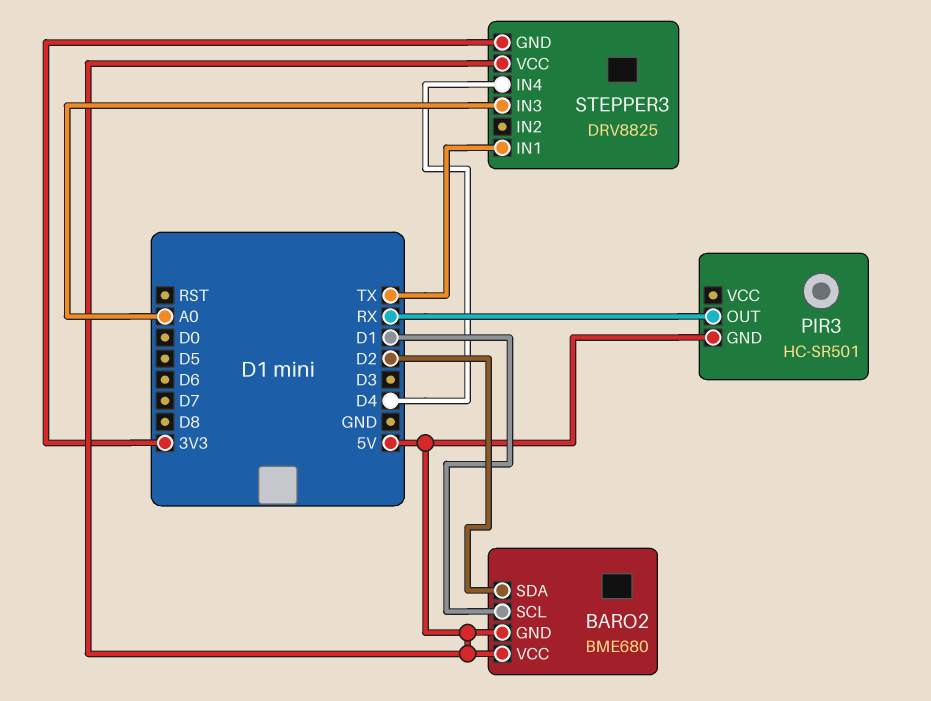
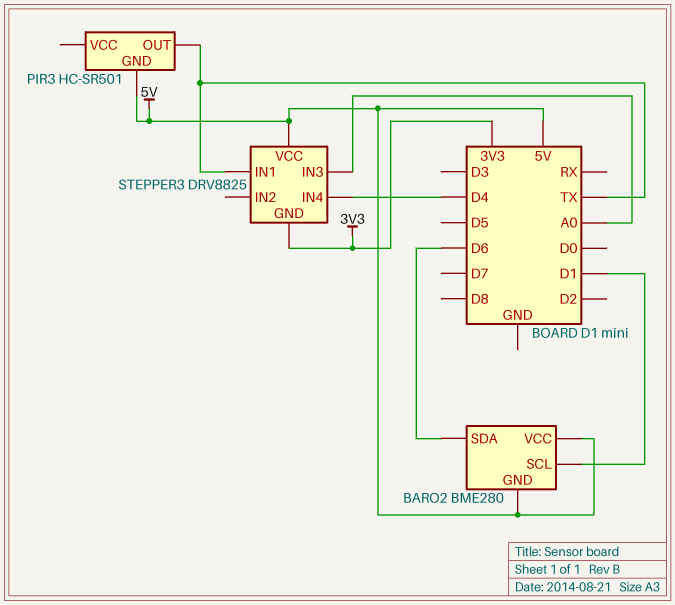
BARO2: BME680 -> BME280
BARO2 pin SDA: D2 -> D6
PIR3 pin OUT: RX -> TX

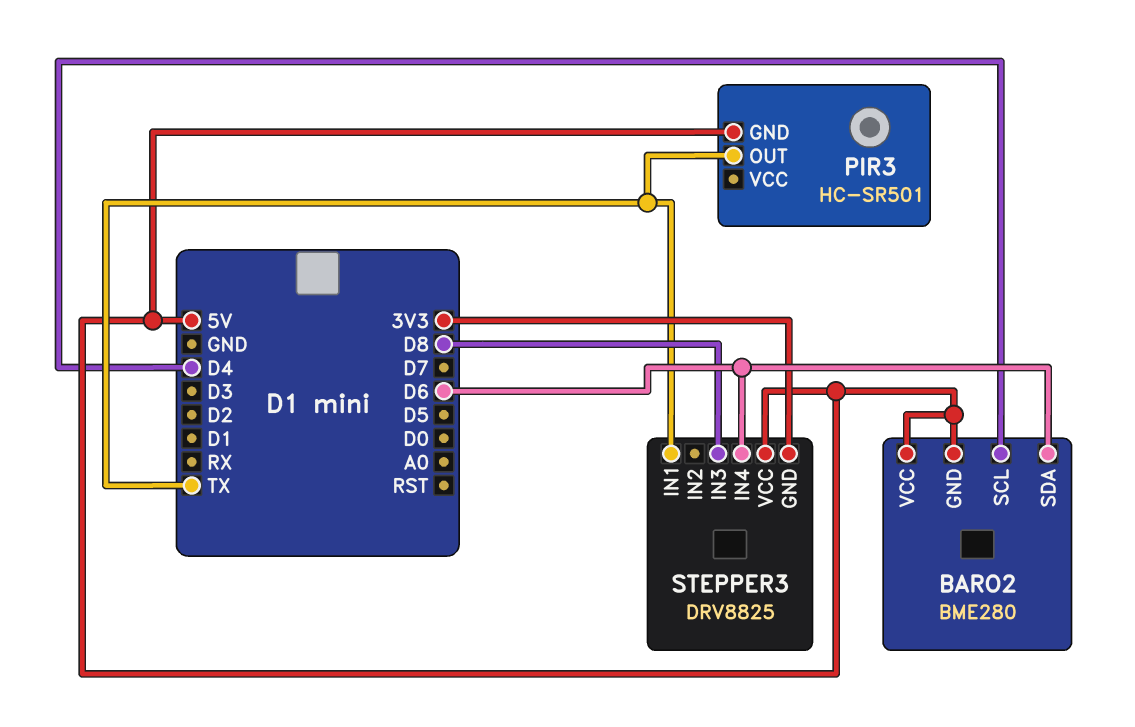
BARO2 pin SCL: D1 -> D4
STEPPER3 pin IN3: A0 -> D8
STEPPER3 pin IN4: D4 -> D6

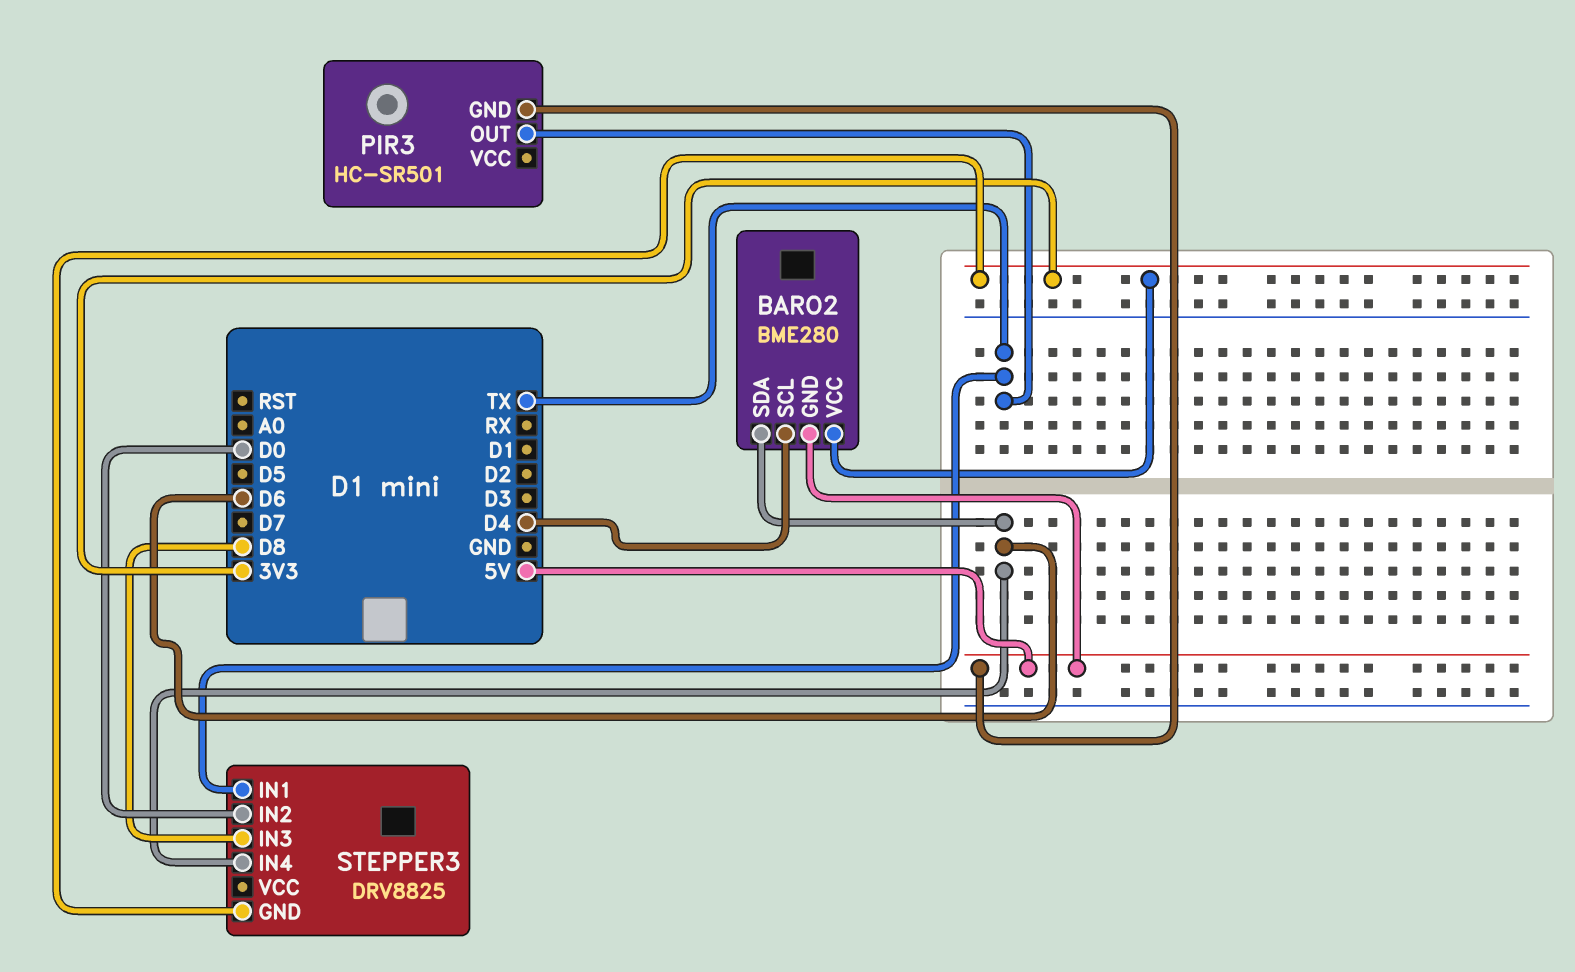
BARO2 pin VCC: 5V -> 3V3
STEPPER3 pin IN2: none -> D0
STEPPER3 pin VCC: 5V -> none

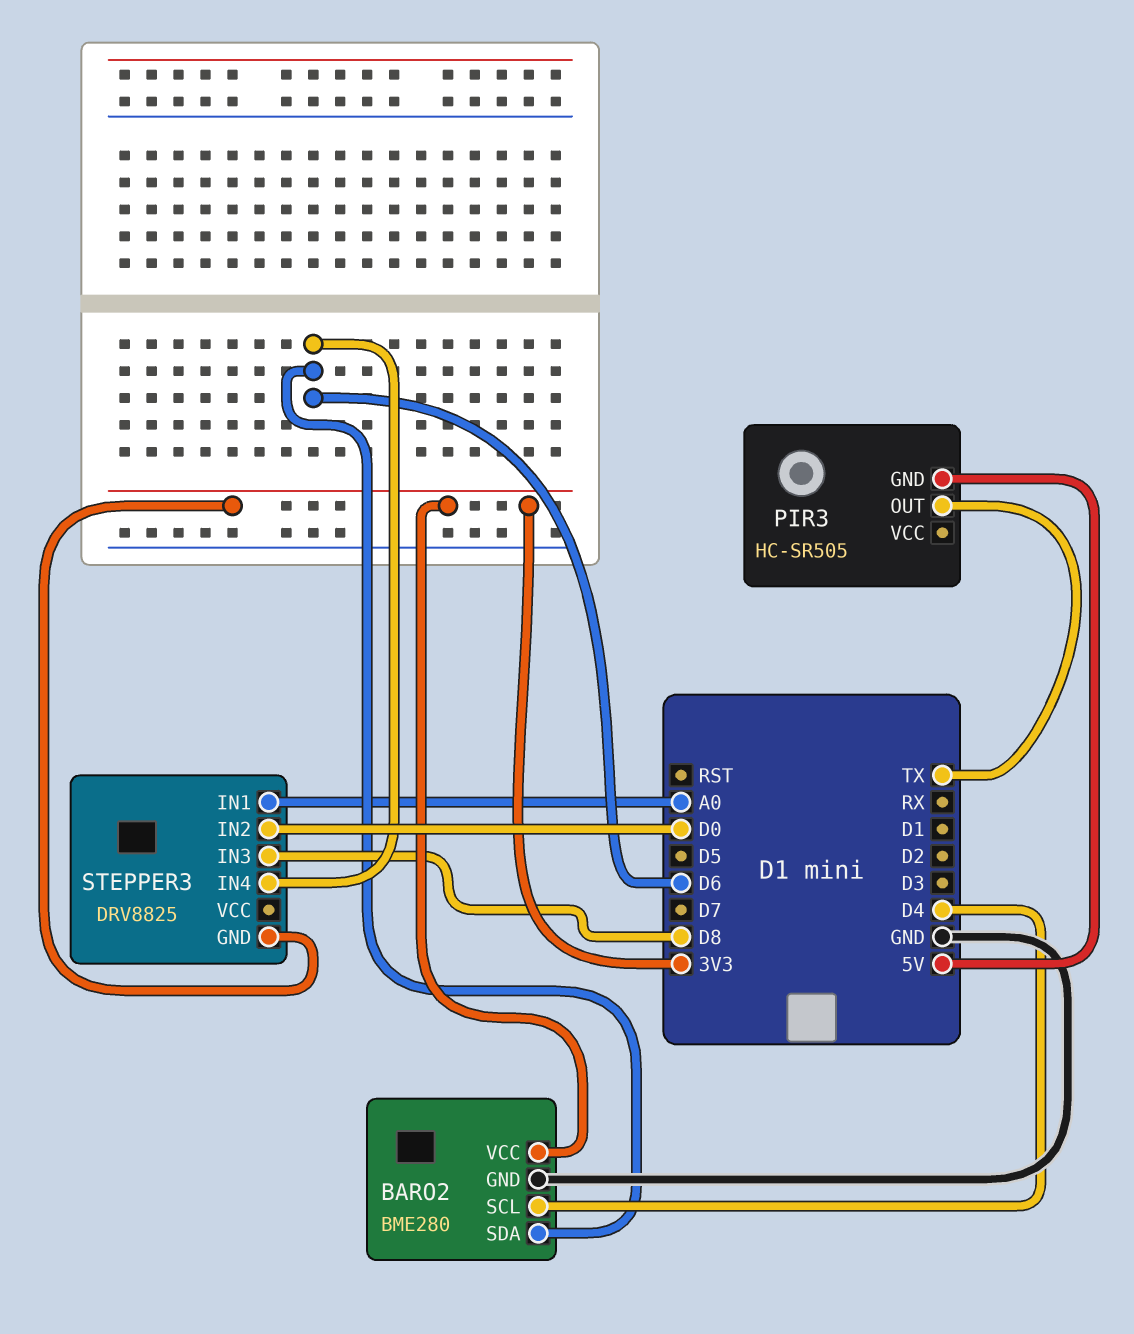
BARO2 pin GND: 5V -> GND
PIR3: HC-SR501 -> HC-SR505
STEPPER3 pin IN1: TX -> A0

